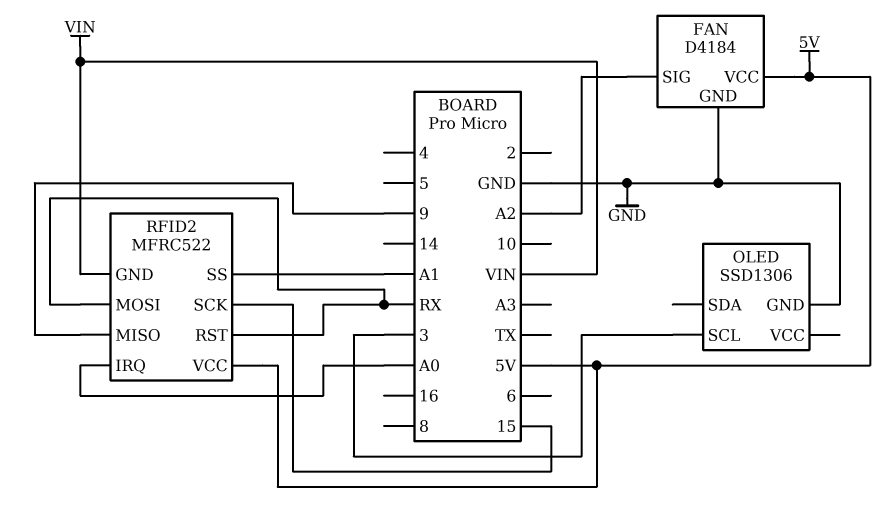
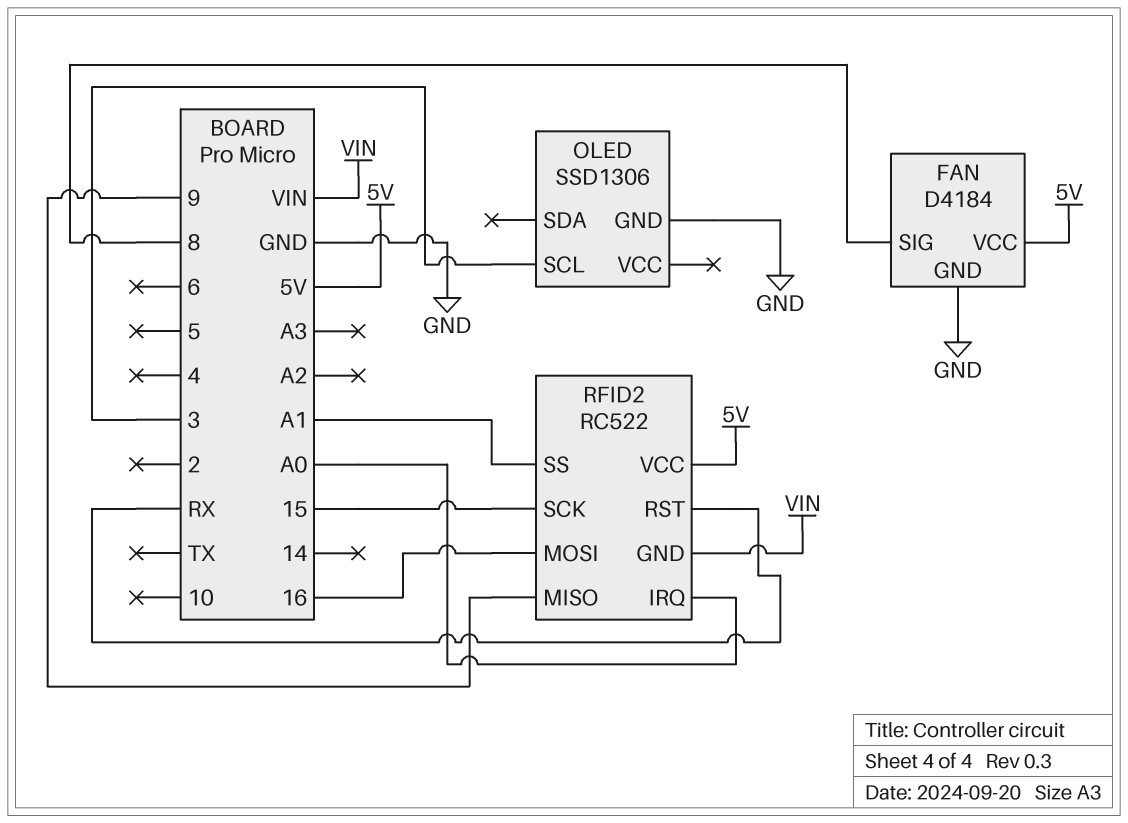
FAN pin SIG: A2 -> 8
RFID2: MFRC522 -> RC522
RFID2 pin MOSI: RX -> 16

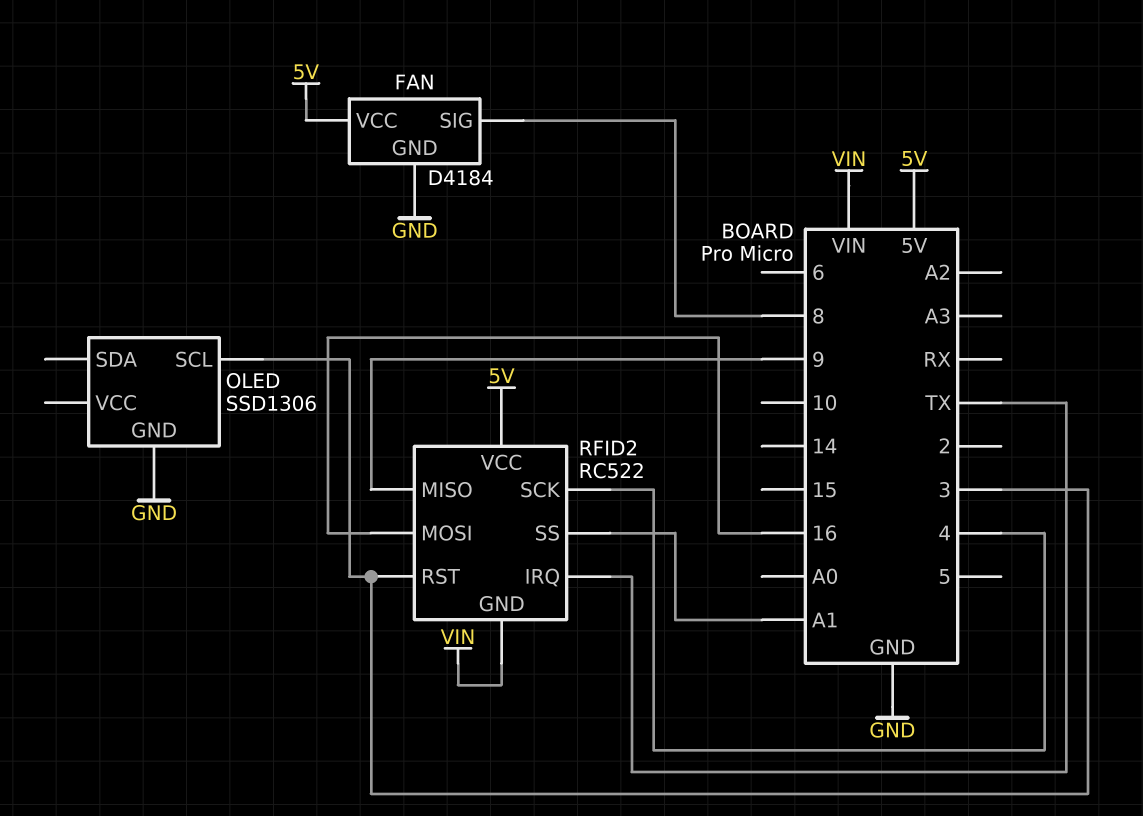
RFID2 pin IRQ: A0 -> TX
RFID2 pin RST: RX -> 3
RFID2 pin SCK: 15 -> 4

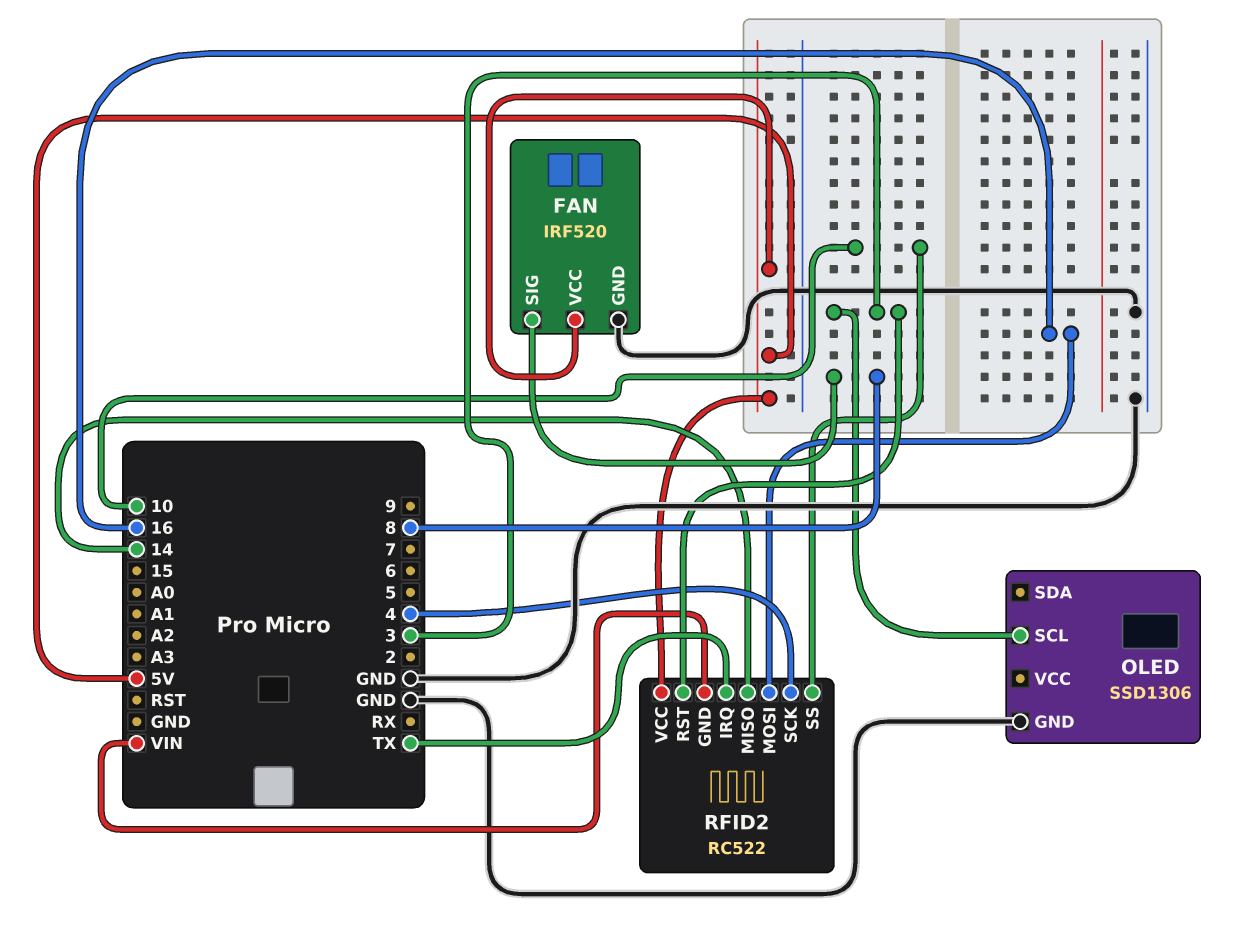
FAN: D4184 -> IRF520
RFID2 pin MISO: 9 -> 14
RFID2 pin SS: A1 -> 10

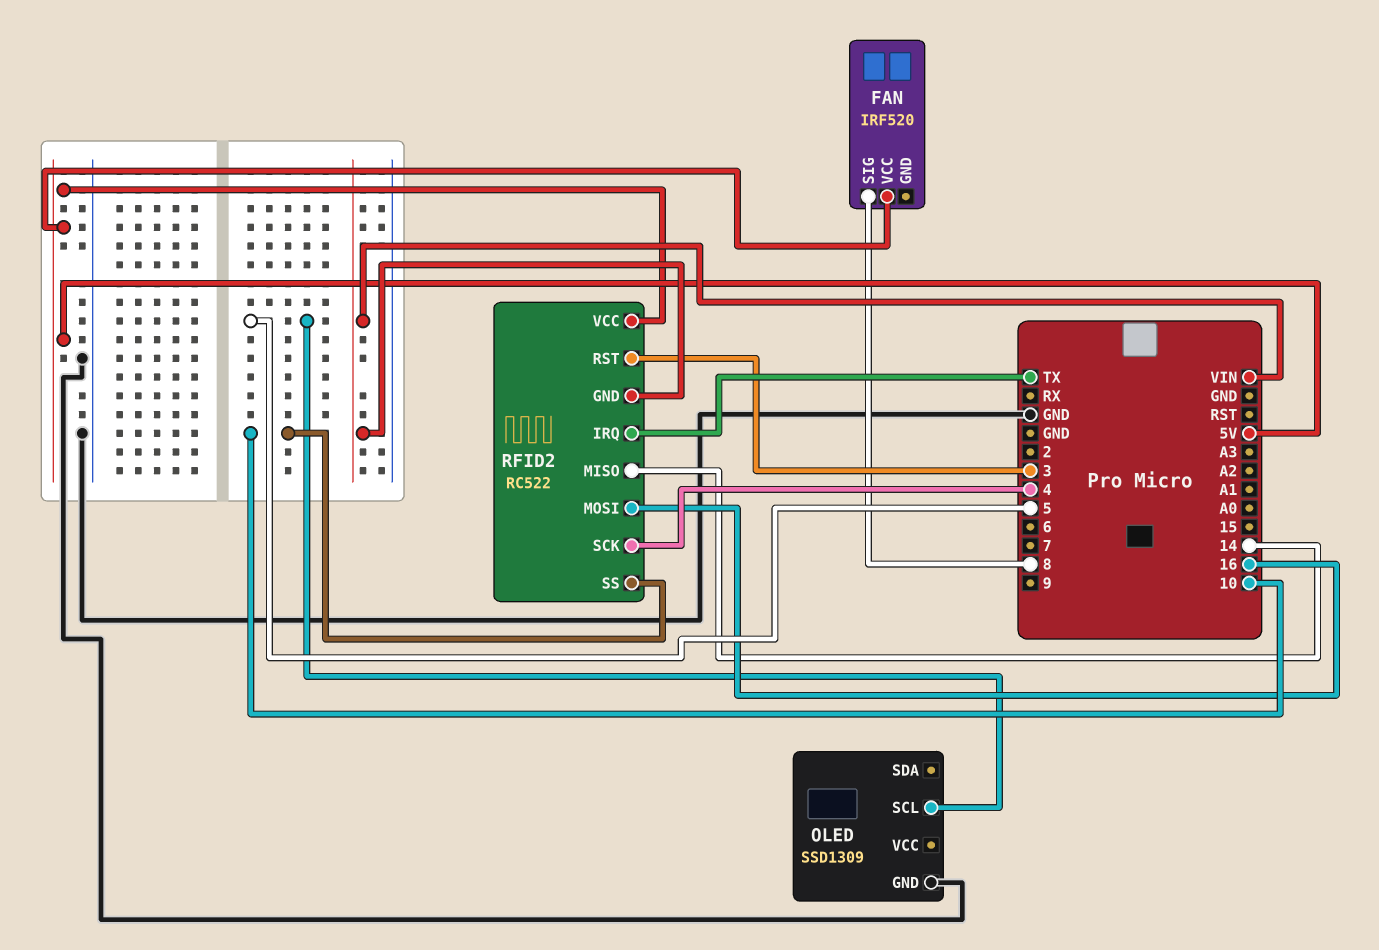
FAN pin GND: GND -> none
OLED: SSD1306 -> SSD1309
OLED pin SCL: 3 -> 5

